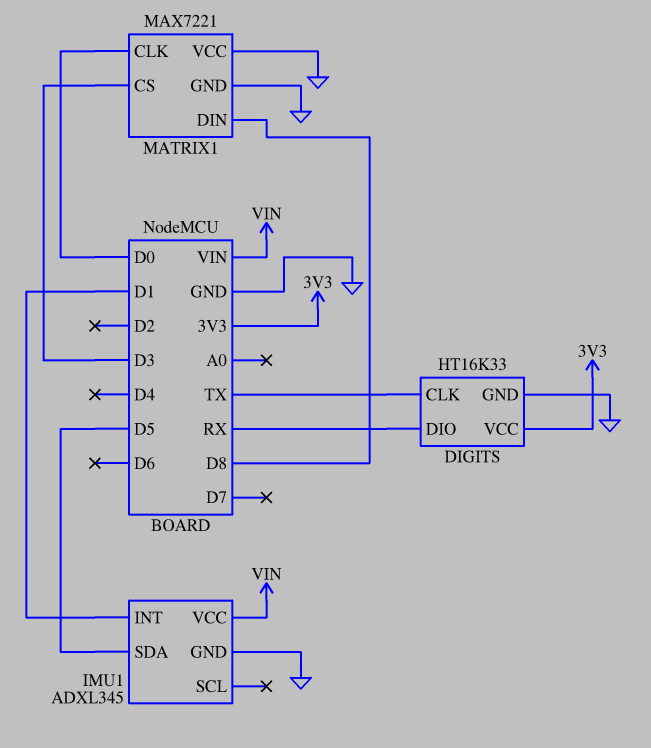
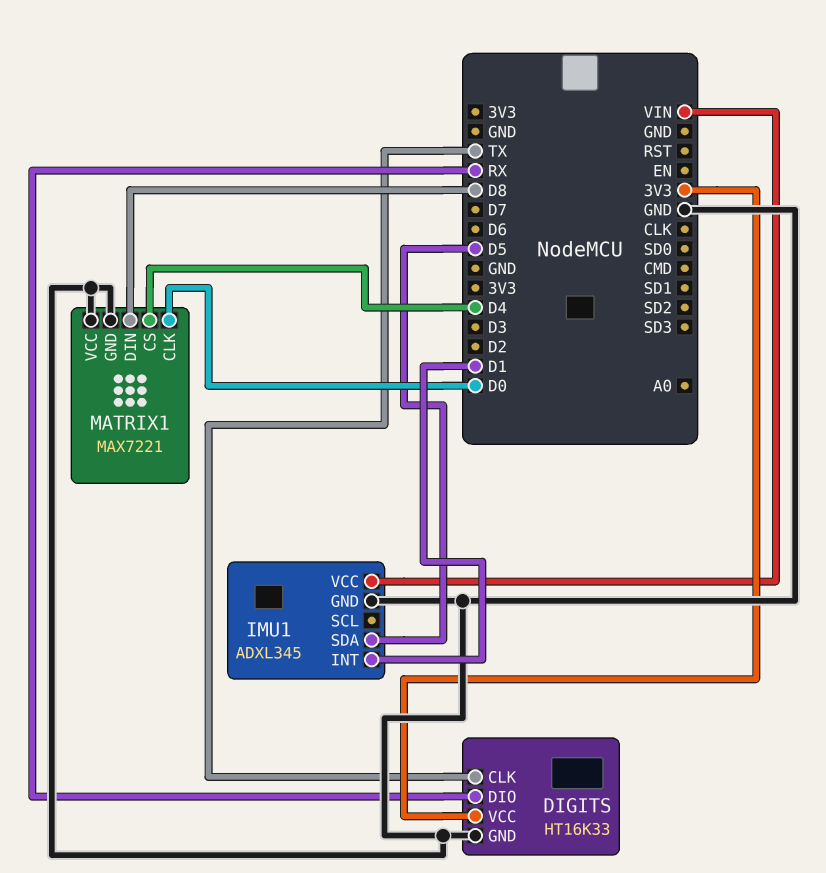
MATRIX1 pin CS: D3 -> D4

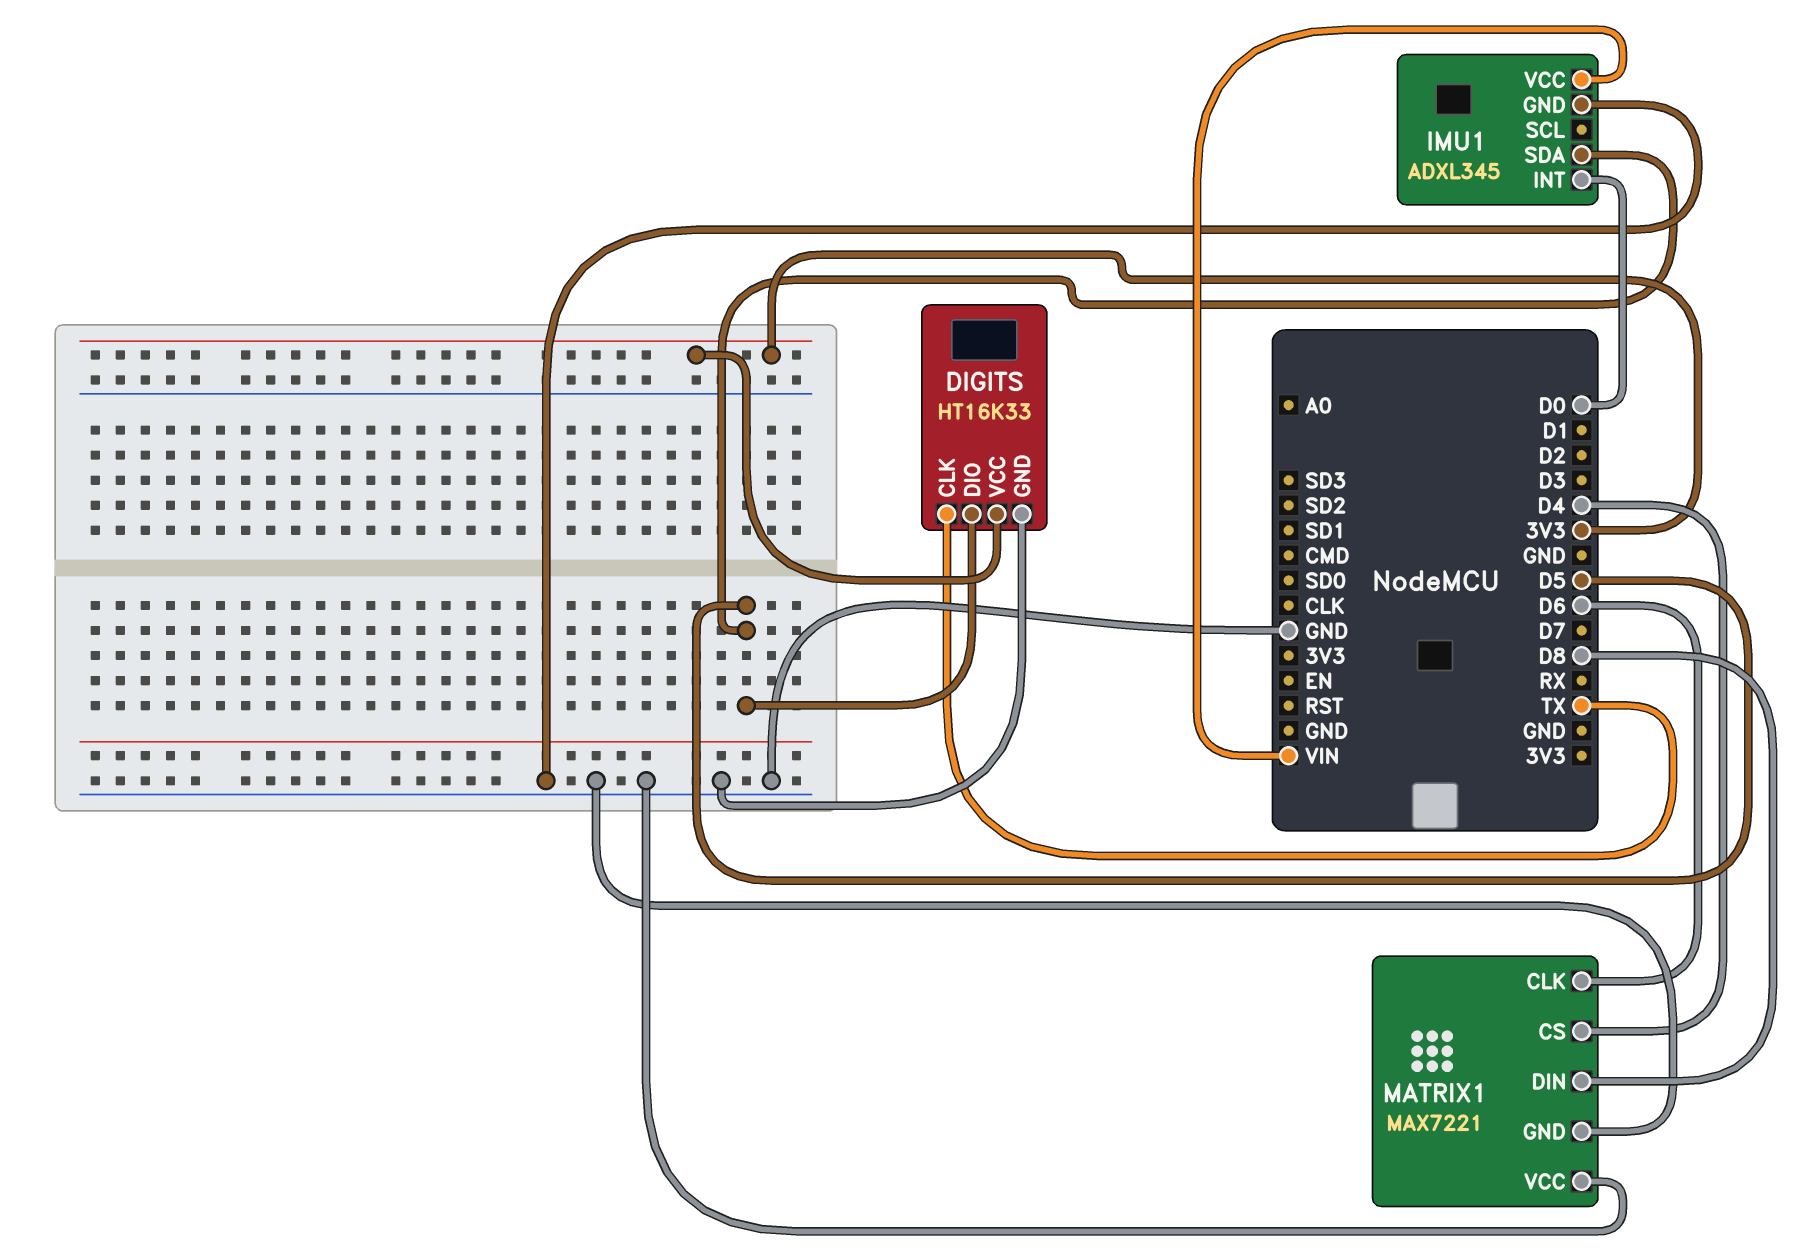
DIGITS pin DIO: RX -> D5
IMU1 pin INT: D1 -> D0
MATRIX1 pin CLK: D0 -> D6

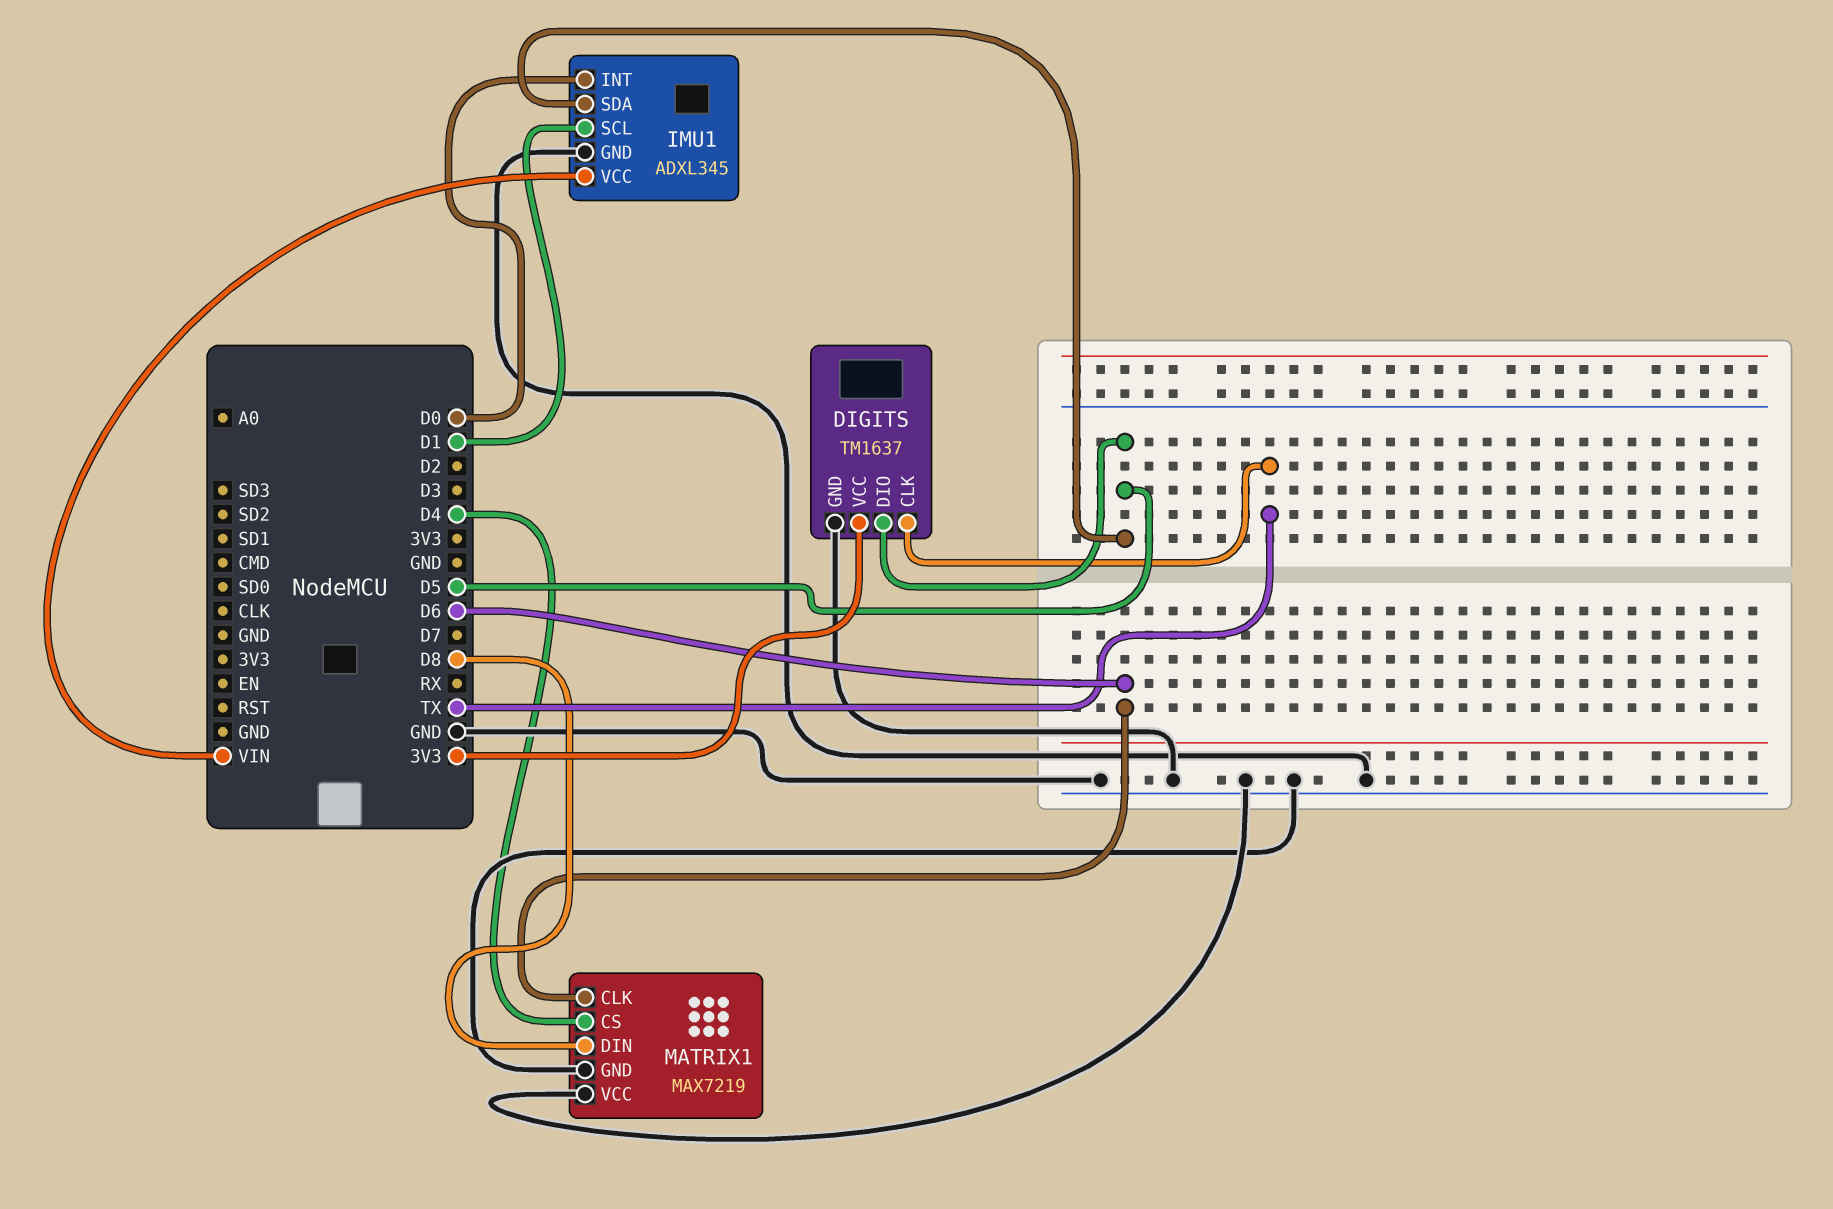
DIGITS: HT16K33 -> TM1637
IMU1 pin SCL: none -> D1
MATRIX1: MAX7221 -> MAX7219

